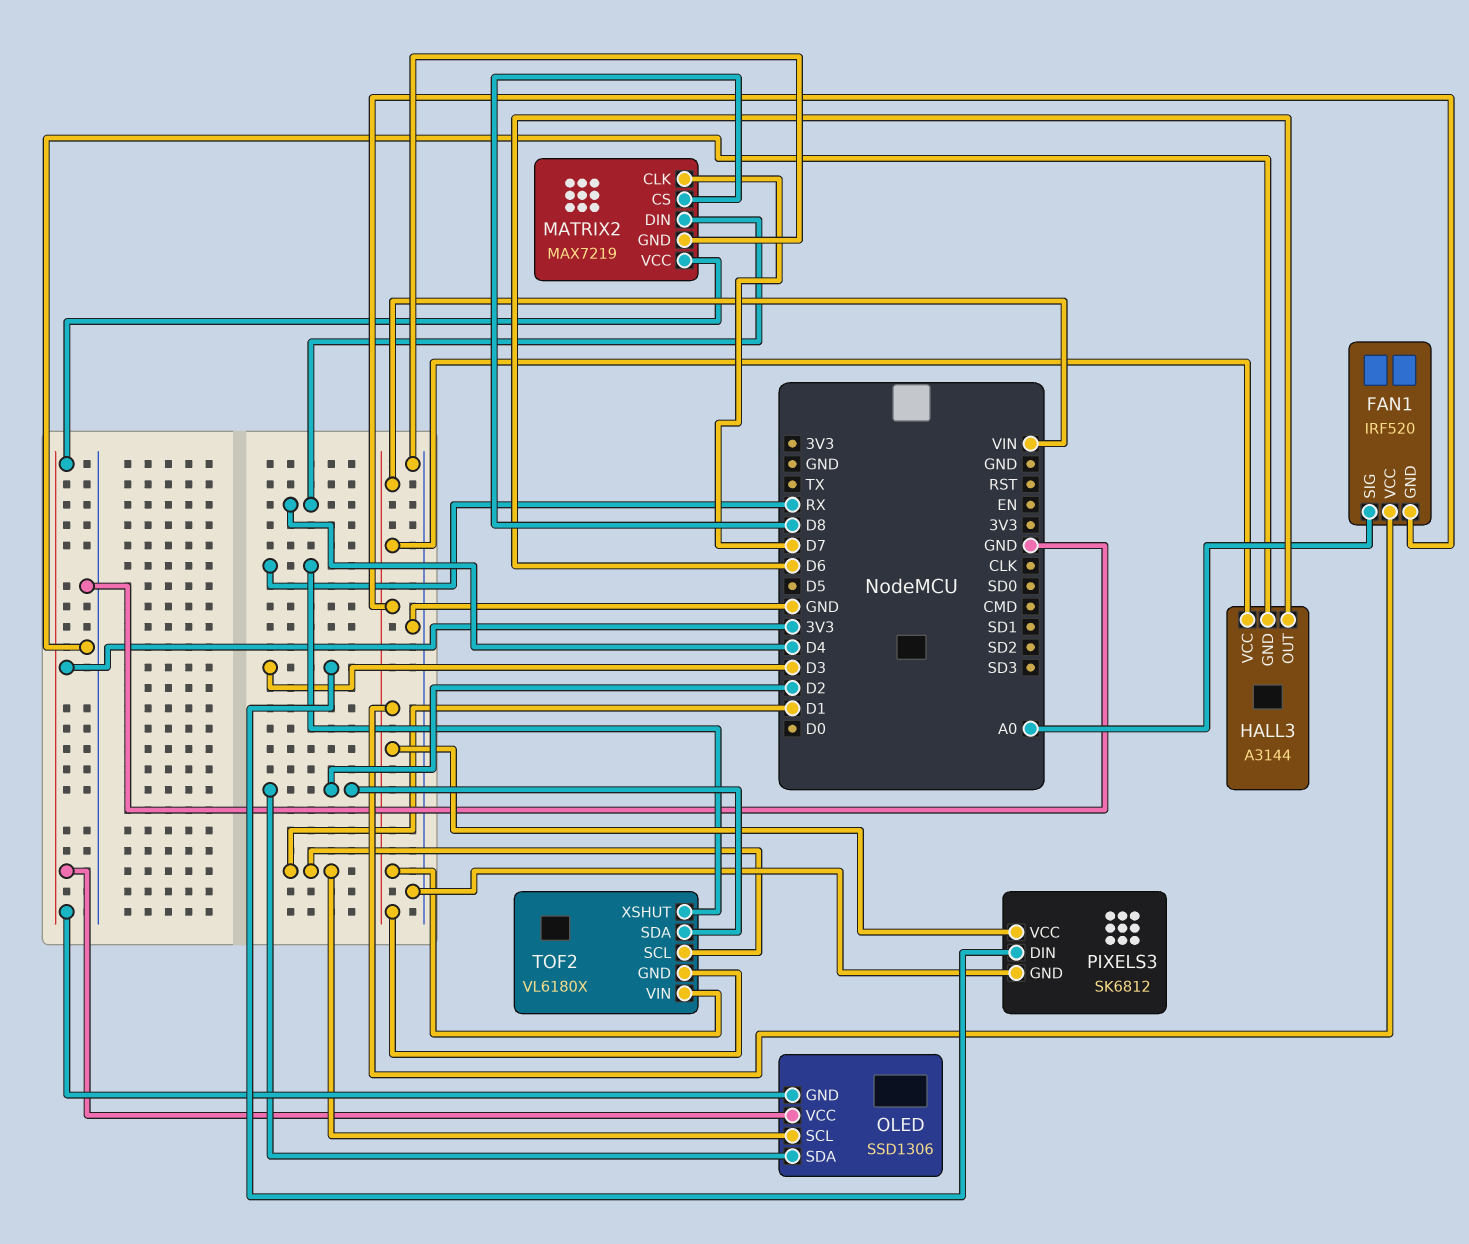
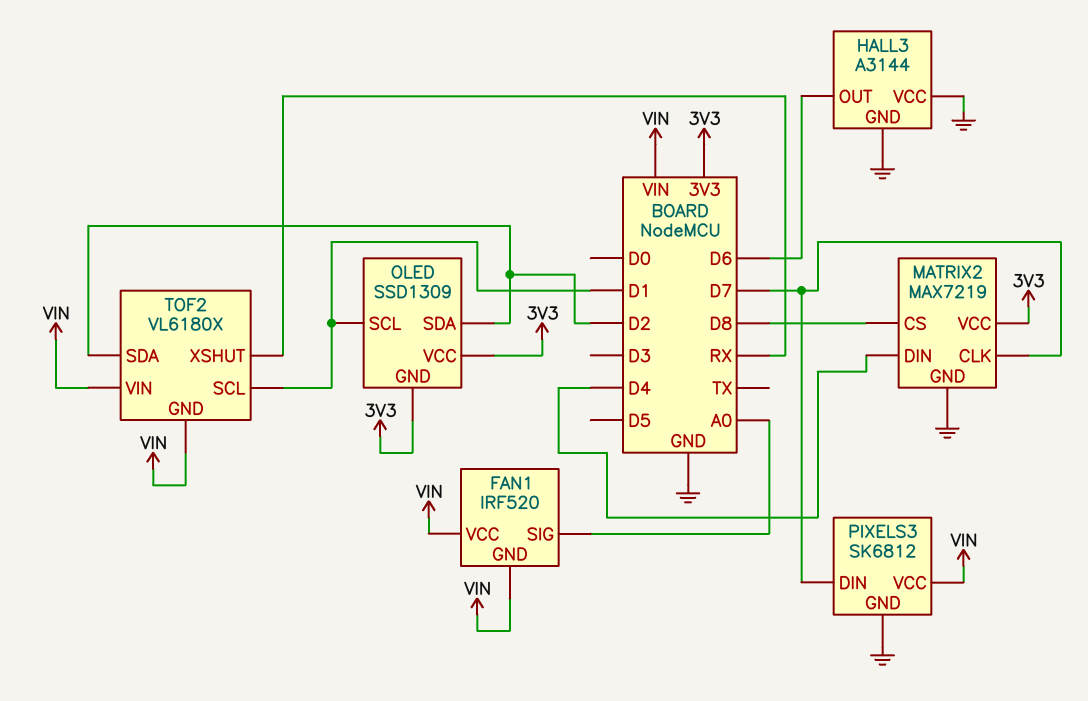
HALL3 pin VCC: VIN -> GND
OLED: SSD1306 -> SSD1309
PIXELS3 pin DIN: D3 -> D7

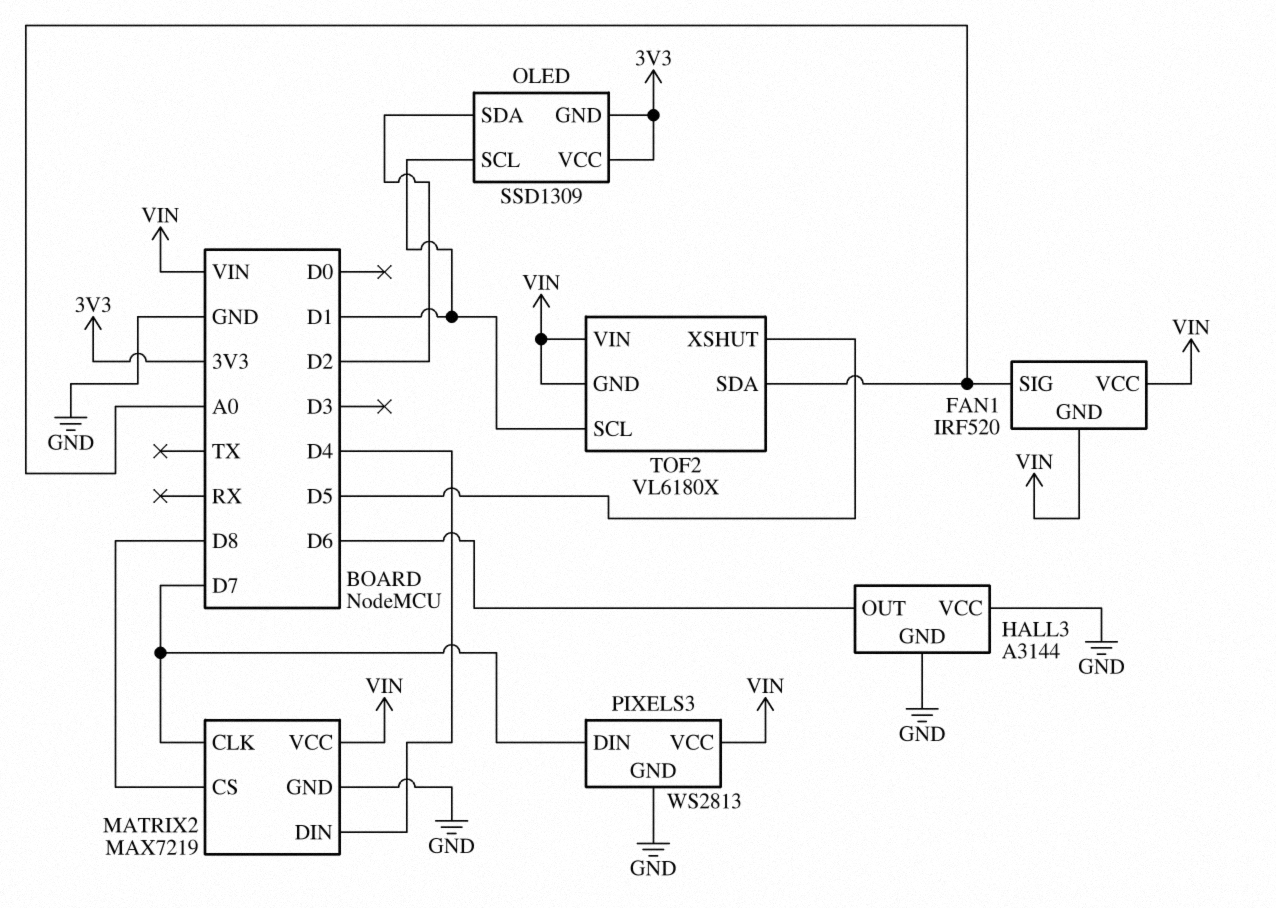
MATRIX2 pin VCC: 3V3 -> VIN
PIXELS3: SK6812 -> WS2813
TOF2 pin SDA: D2 -> A0
TOF2 pin XSHUT: RX -> D5

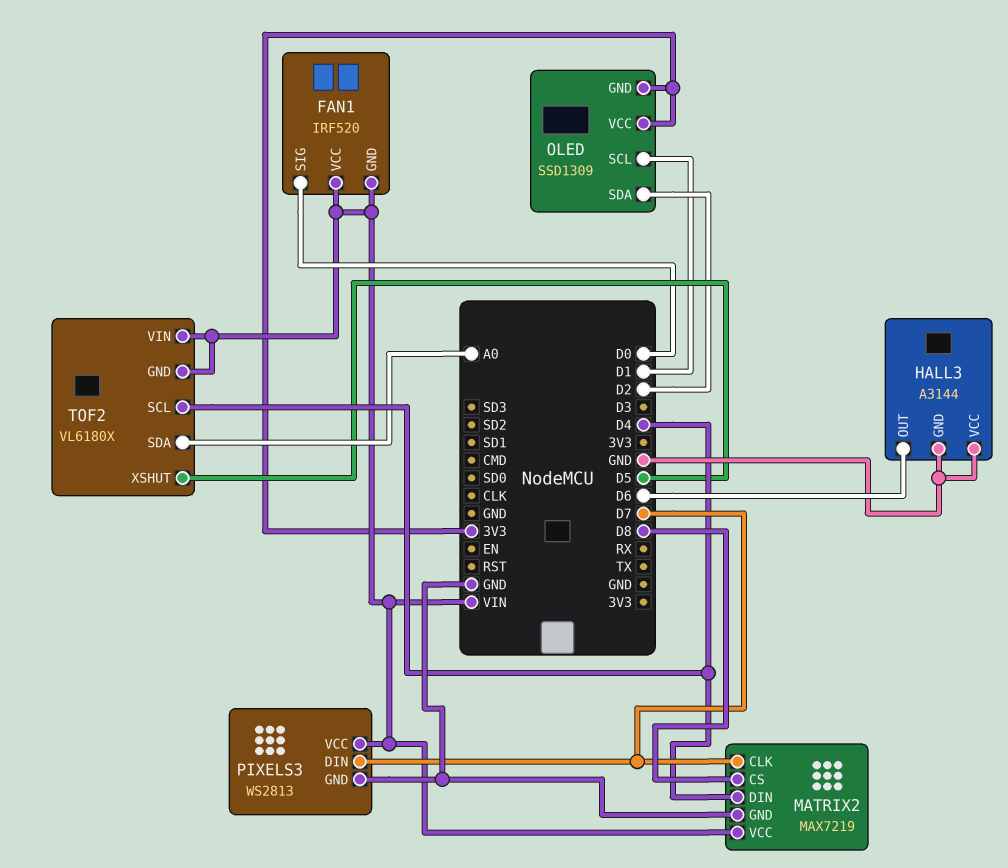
FAN1 pin SIG: A0 -> D0
TOF2 pin SCL: D1 -> D4

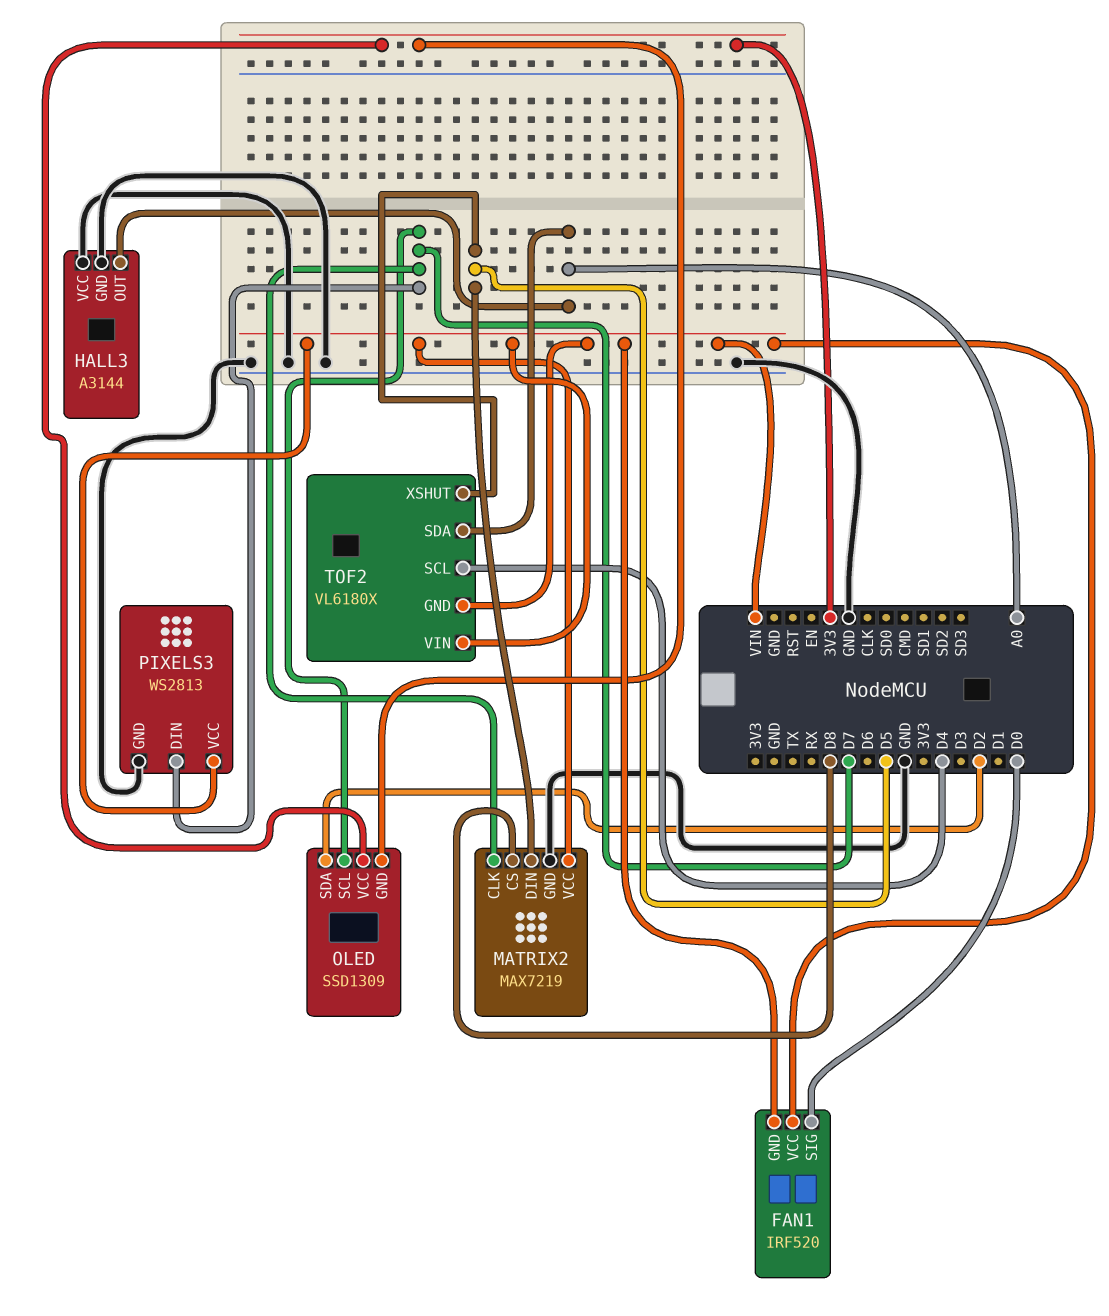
HALL3 pin OUT: D6 -> A0
MATRIX2 pin DIN: D4 -> D5
OLED pin SCL: D1 -> D7

